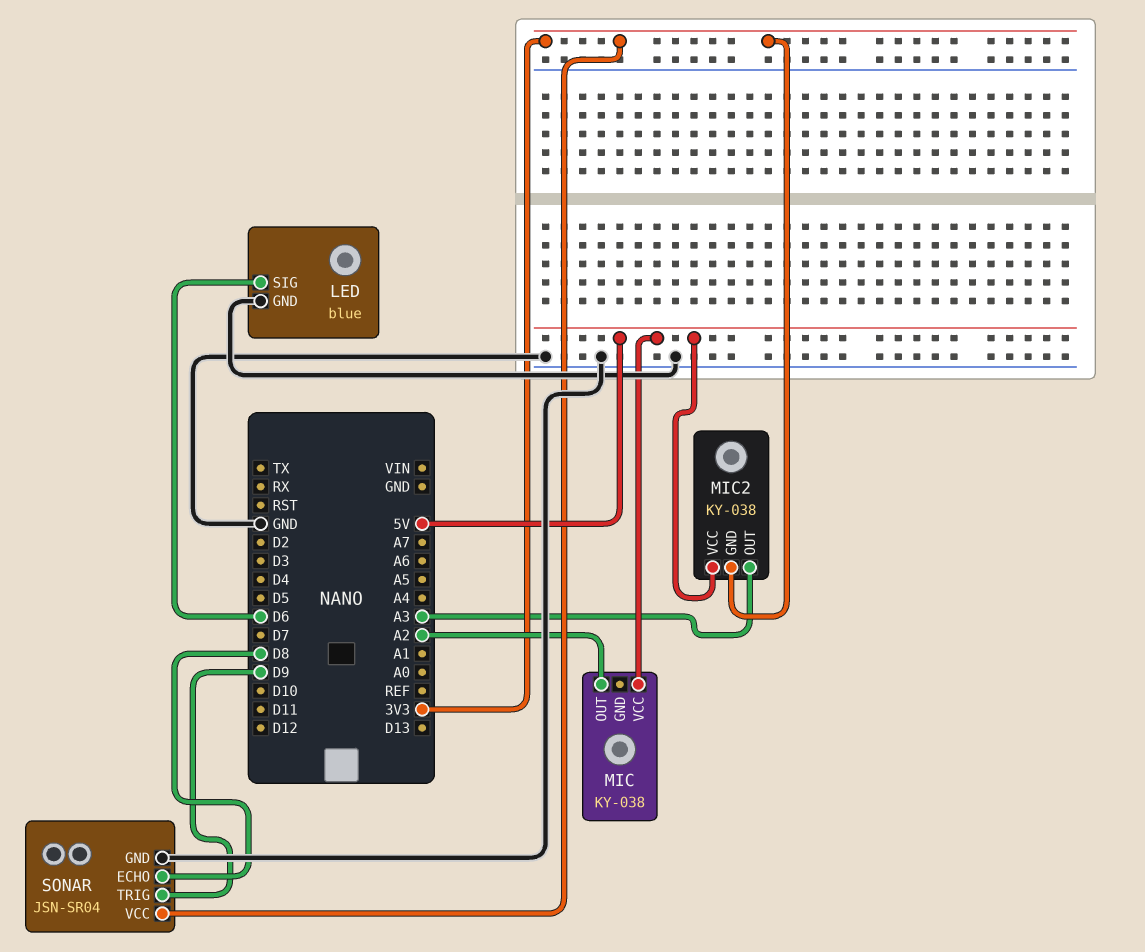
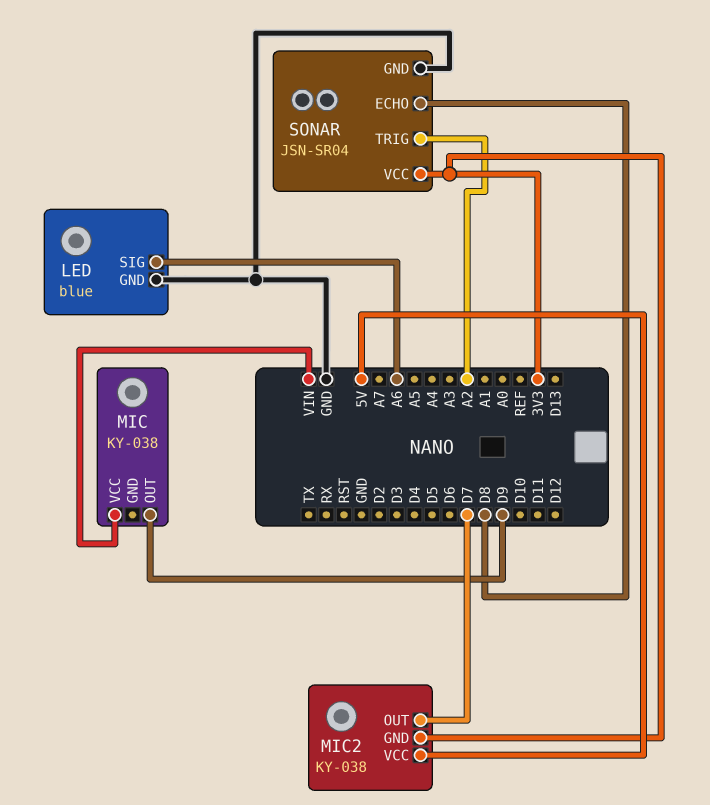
LED pin SIG: D6 -> A6
MIC pin OUT: A2 -> D9
MIC pin VCC: 5V -> VIN
MIC2 pin OUT: A3 -> D7
SONAR pin TRIG: D9 -> A2

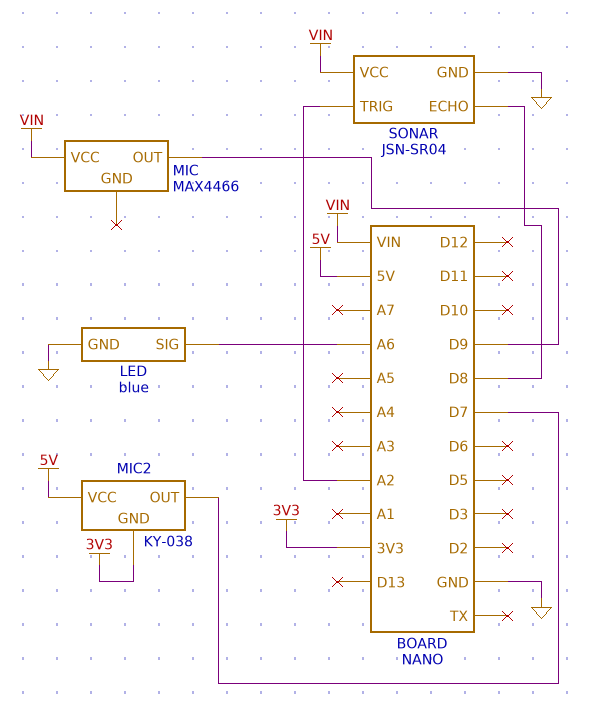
MIC: KY-038 -> MAX4466
SONAR pin VCC: 3V3 -> VIN

